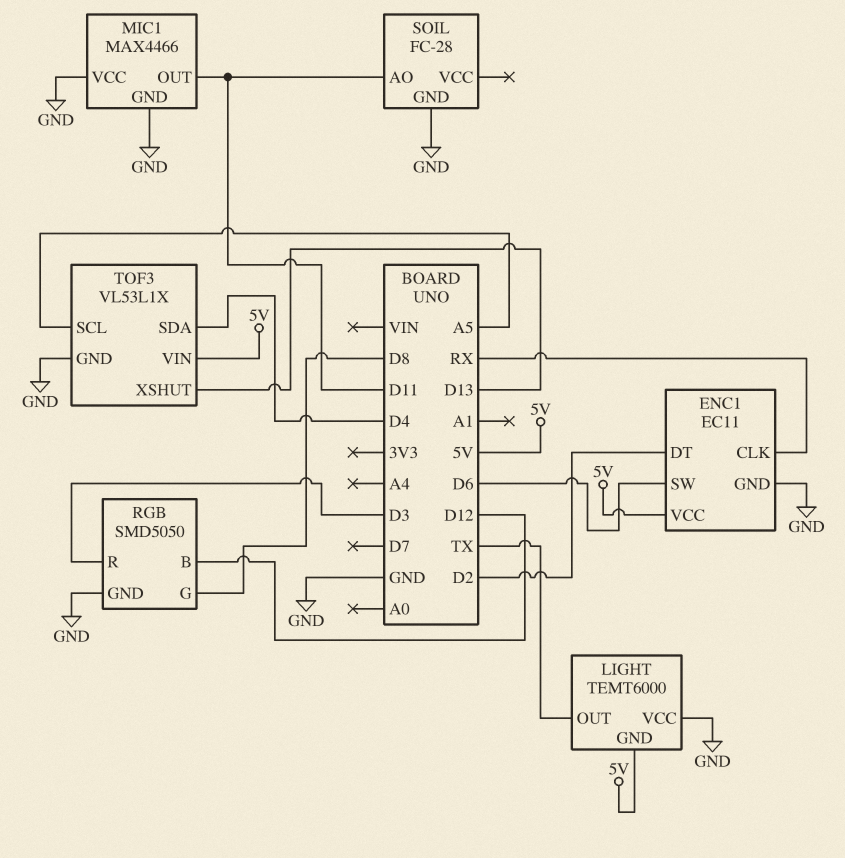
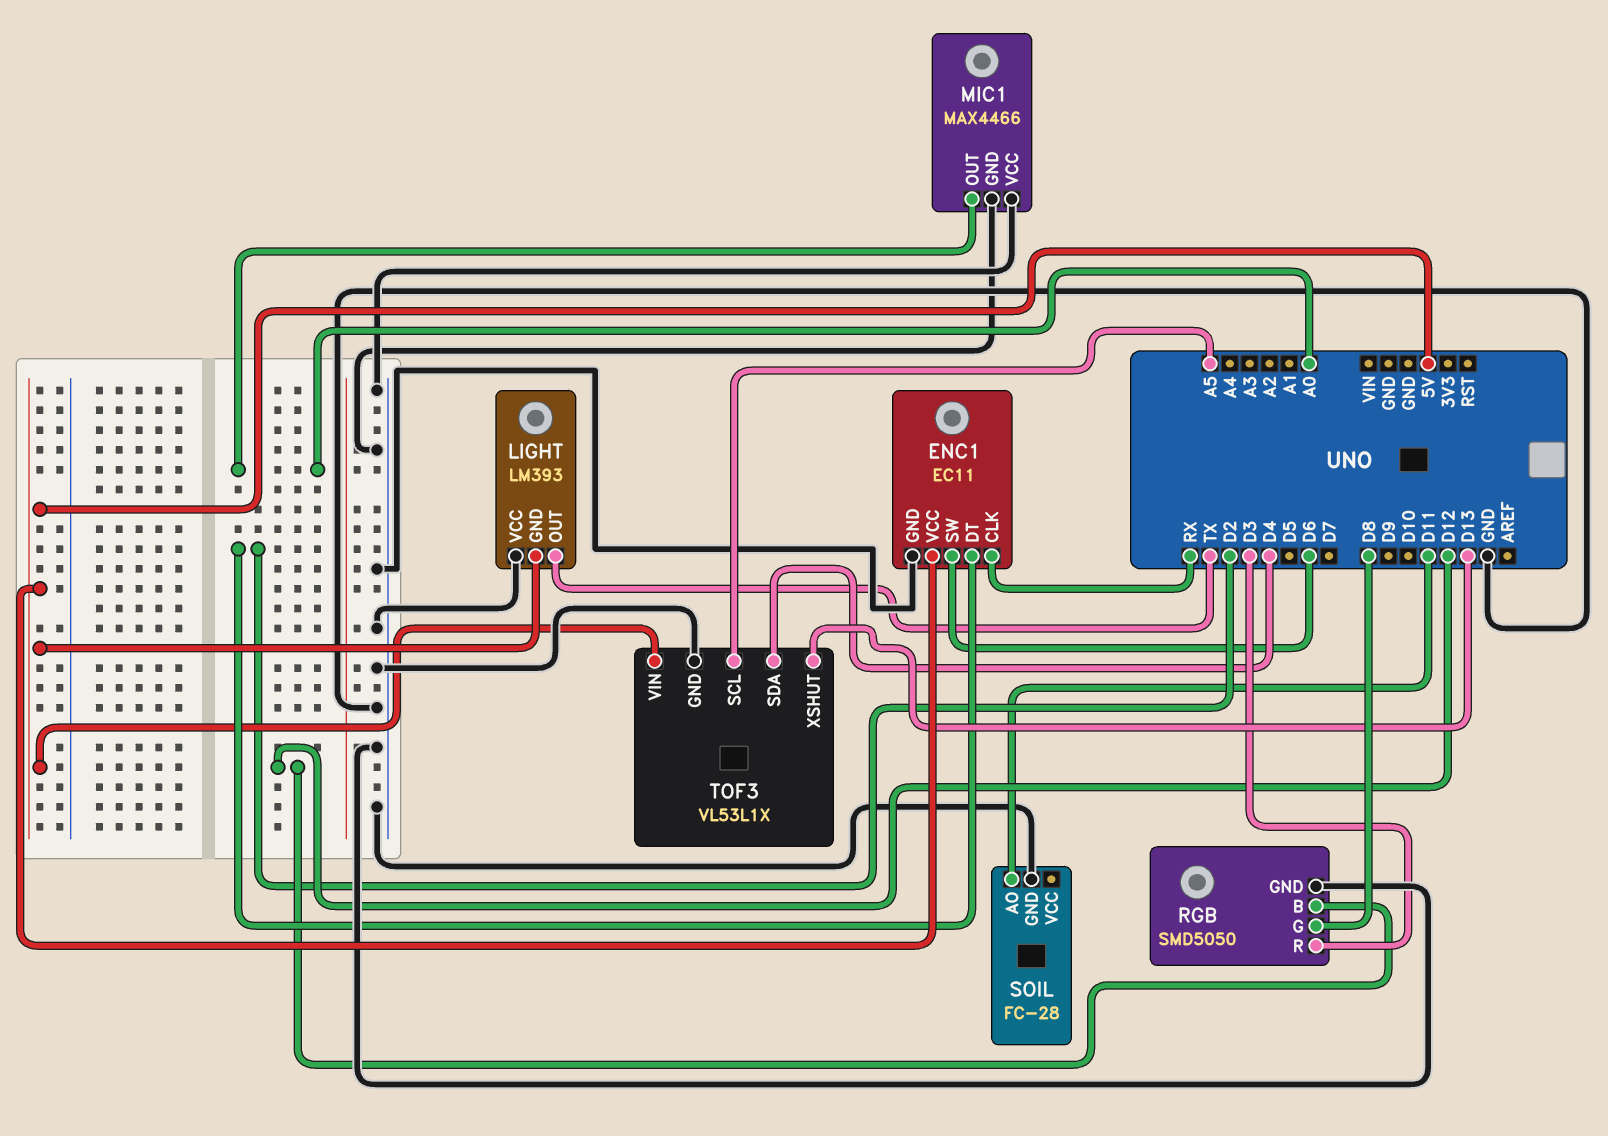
LIGHT: TEMT6000 -> LM393
MIC1 pin OUT: D11 -> A0

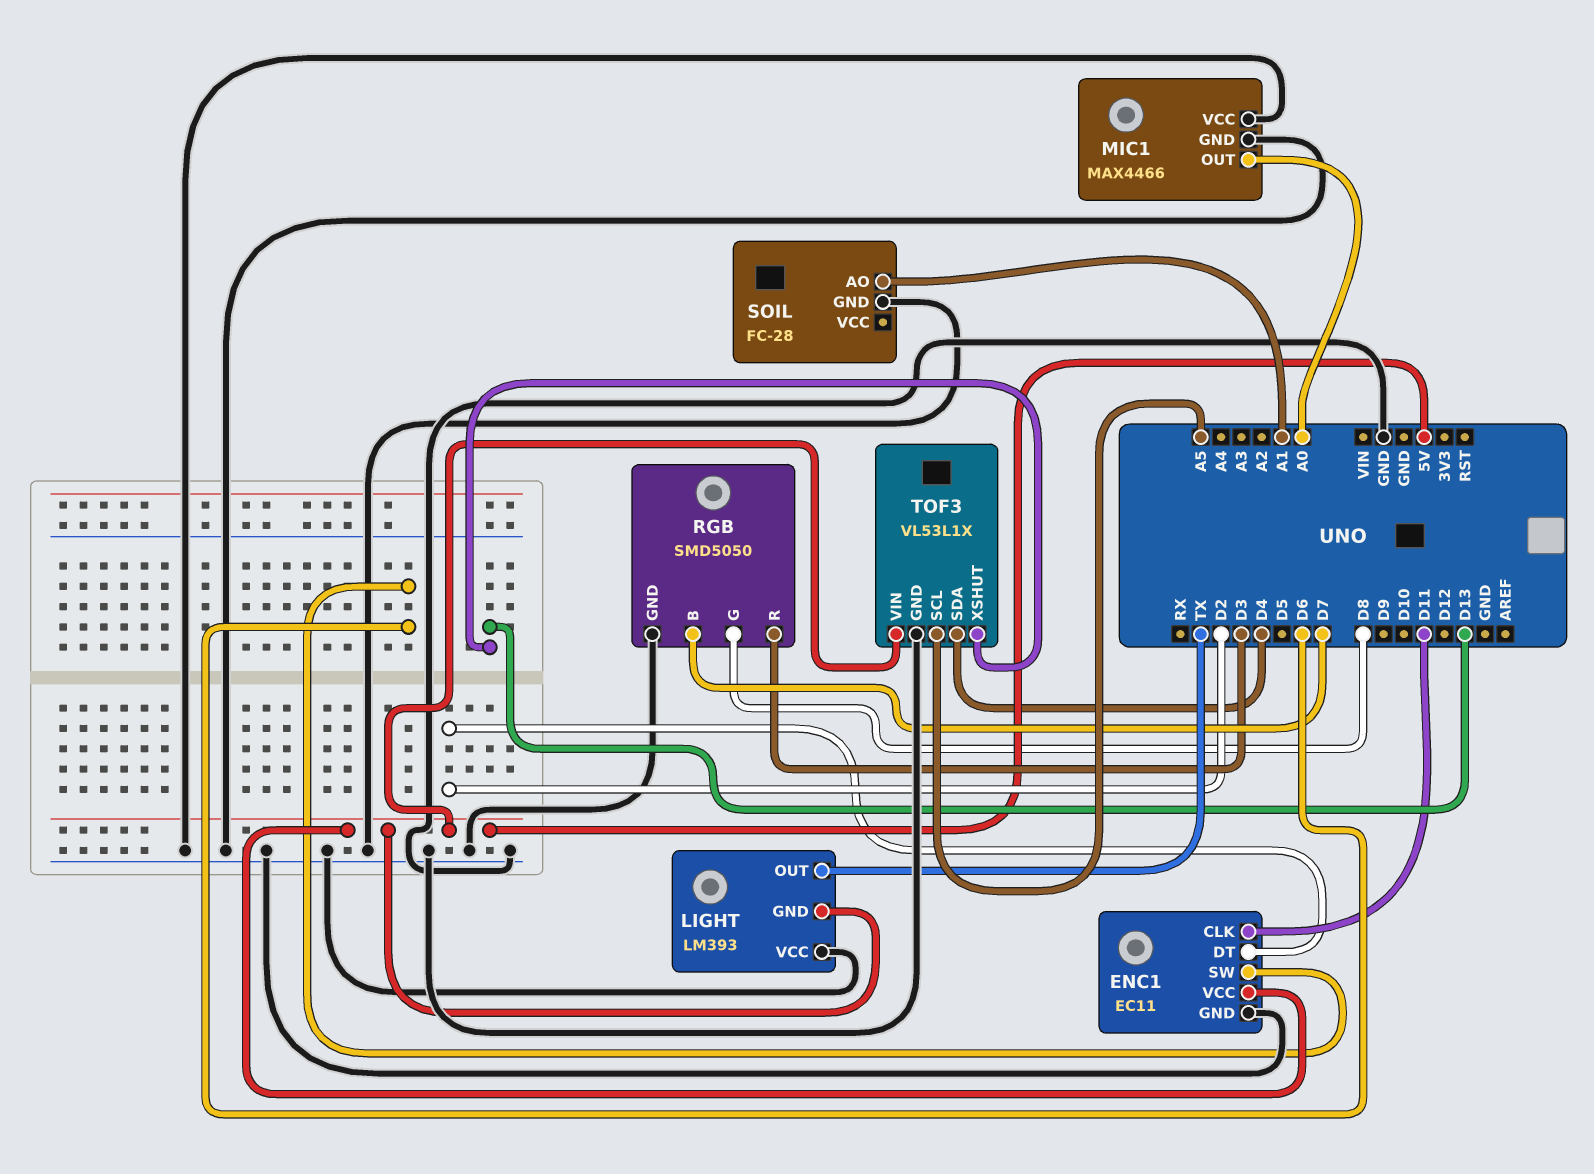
ENC1 pin CLK: RX -> D11
RGB pin B: D12 -> D7
SOIL pin AO: D11 -> A1

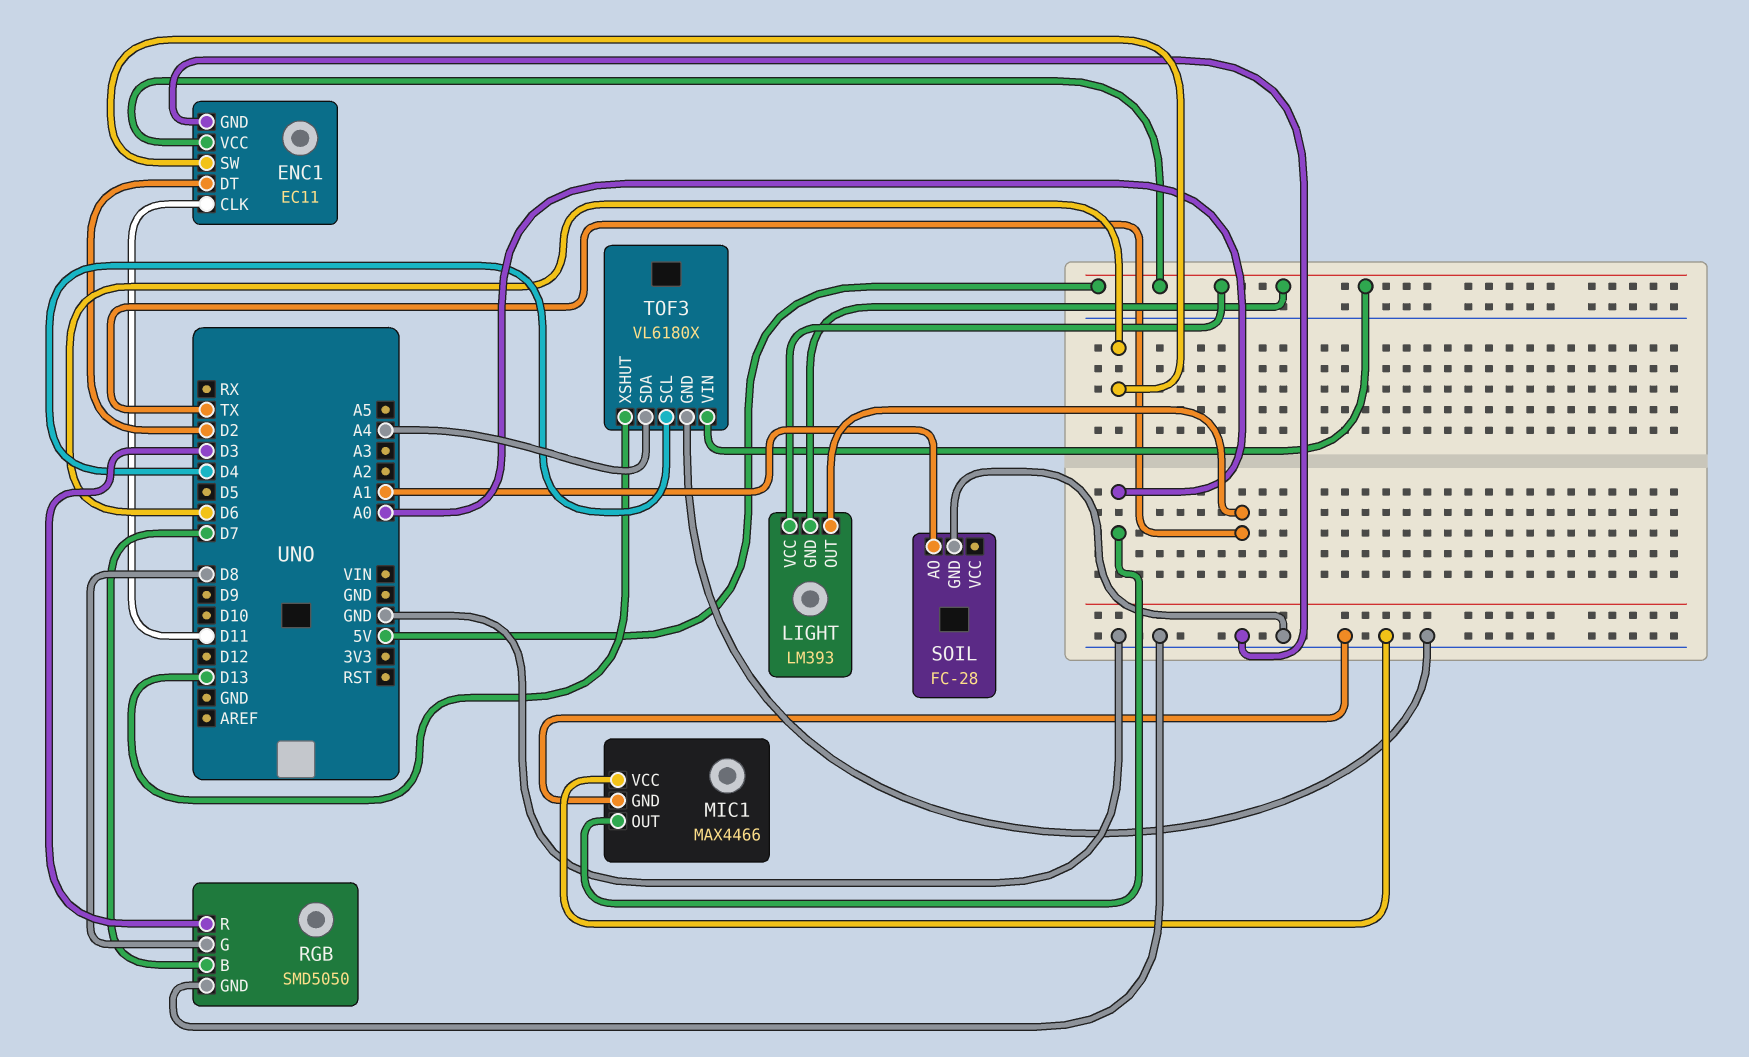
LIGHT pin VCC: GND -> 5V
TOF3: VL53L1X -> VL6180X
TOF3 pin SCL: A5 -> D4
TOF3 pin SDA: D4 -> A4

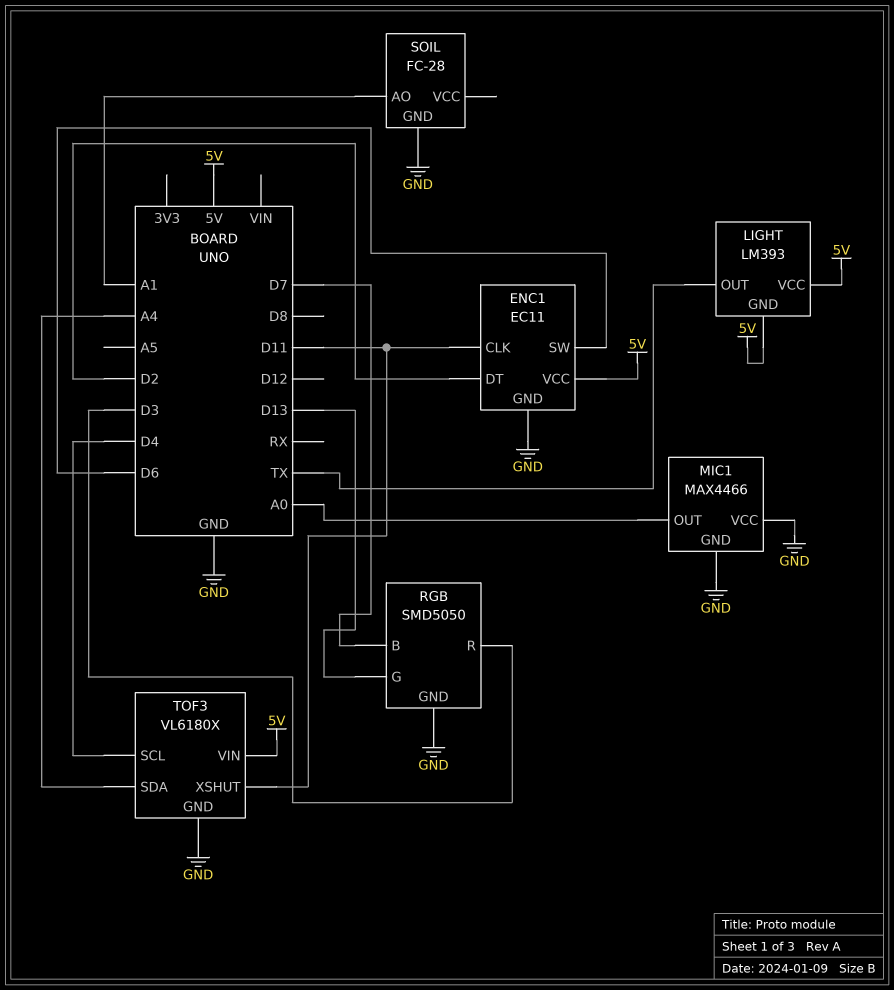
RGB pin G: D8 -> D13
TOF3 pin XSHUT: D13 -> D11

